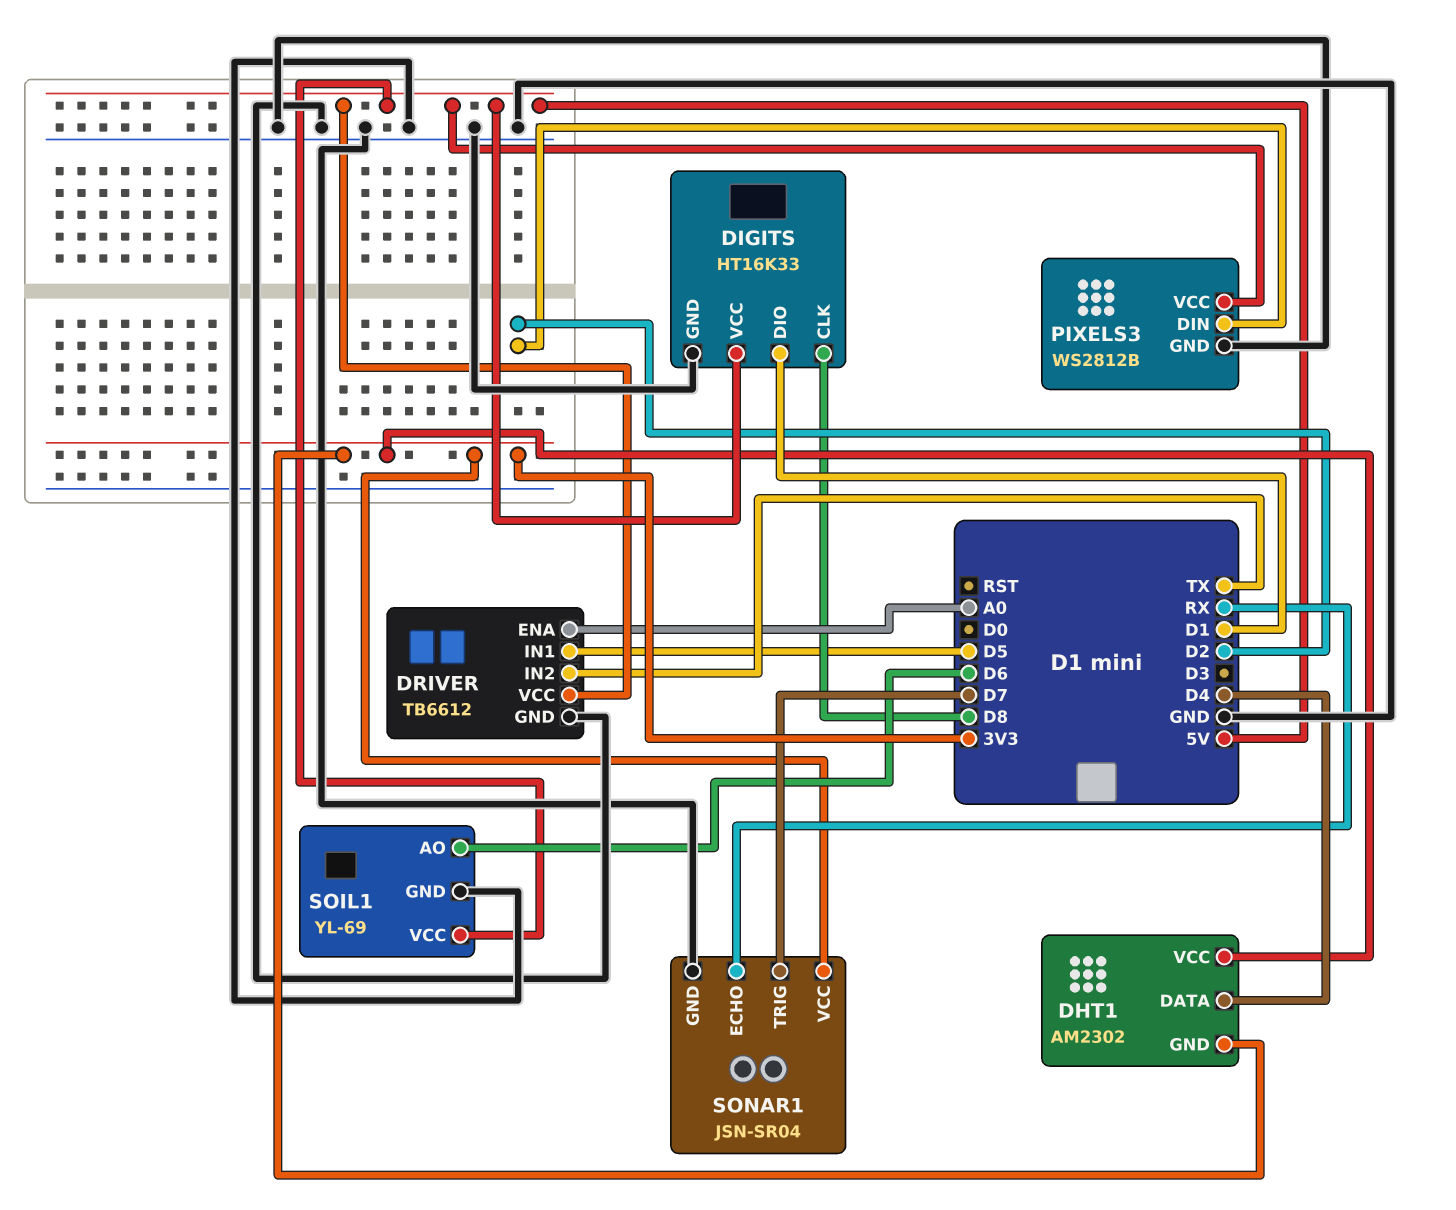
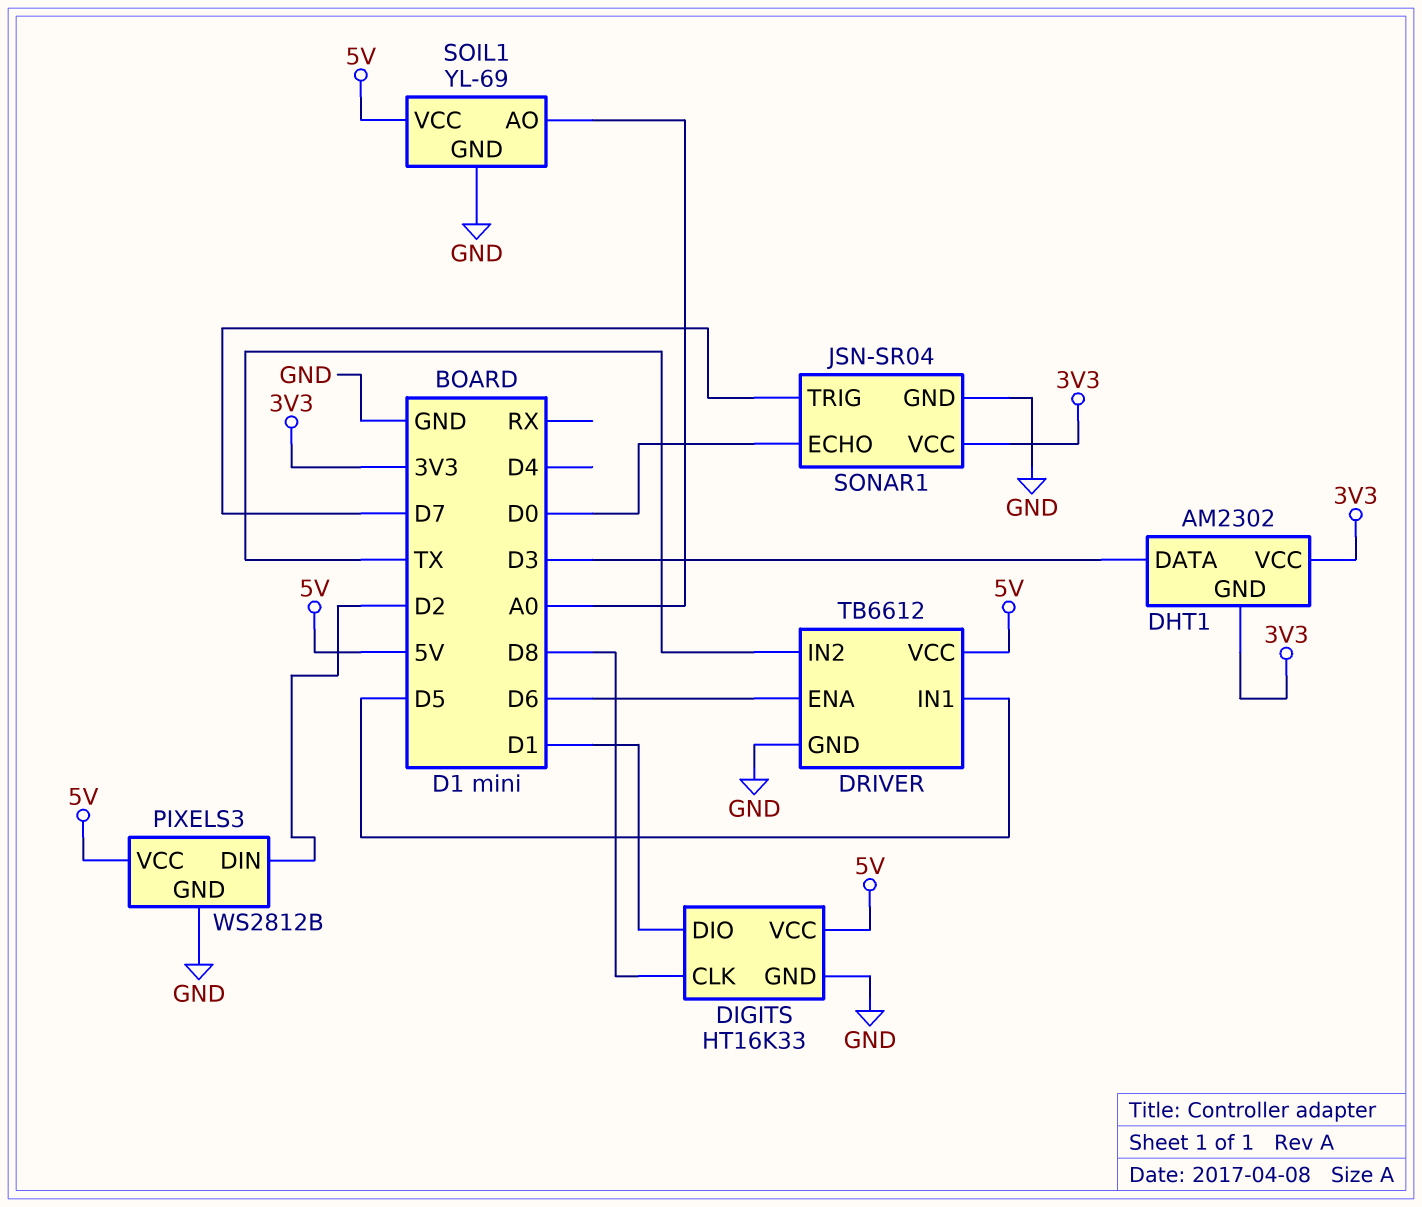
DHT1 pin DATA: D4 -> D3
DRIVER pin ENA: A0 -> D6
SOIL1 pin AO: D6 -> A0
SONAR1 pin ECHO: RX -> D0

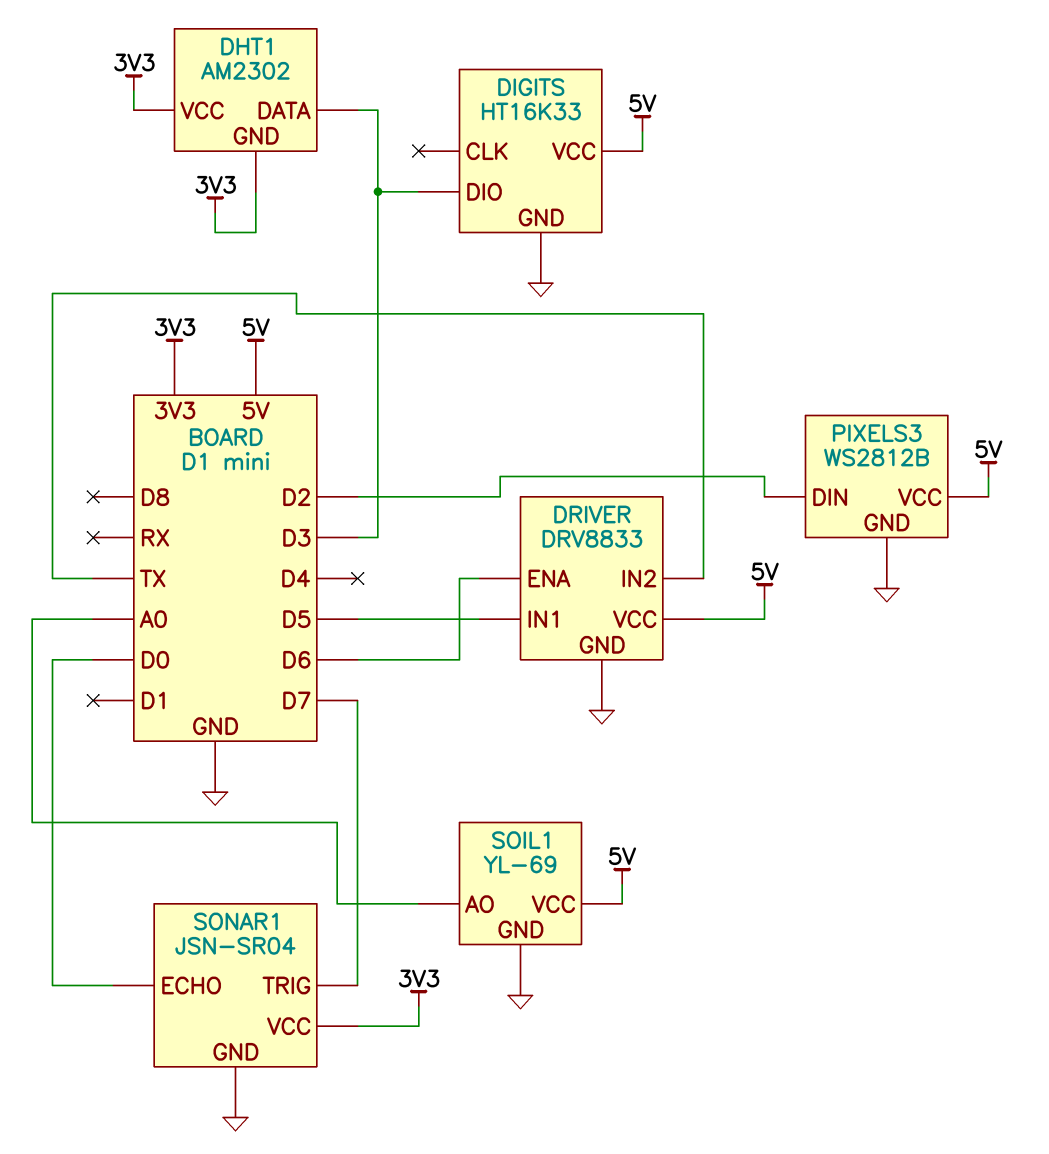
DIGITS pin CLK: D8 -> none
DIGITS pin DIO: D1 -> D3
DRIVER: TB6612 -> DRV8833

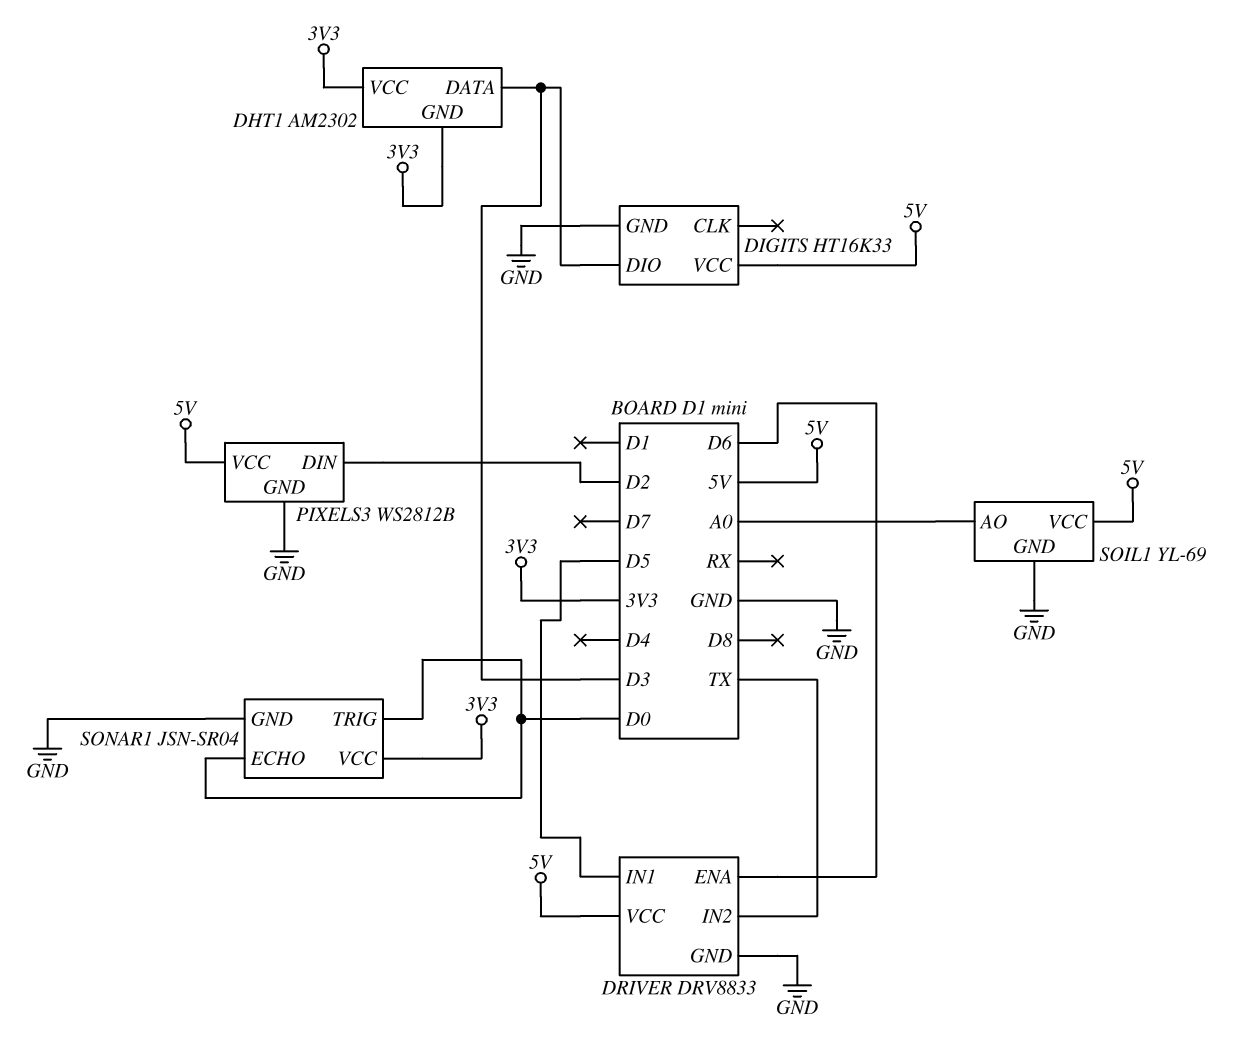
SONAR1 pin TRIG: D7 -> D0

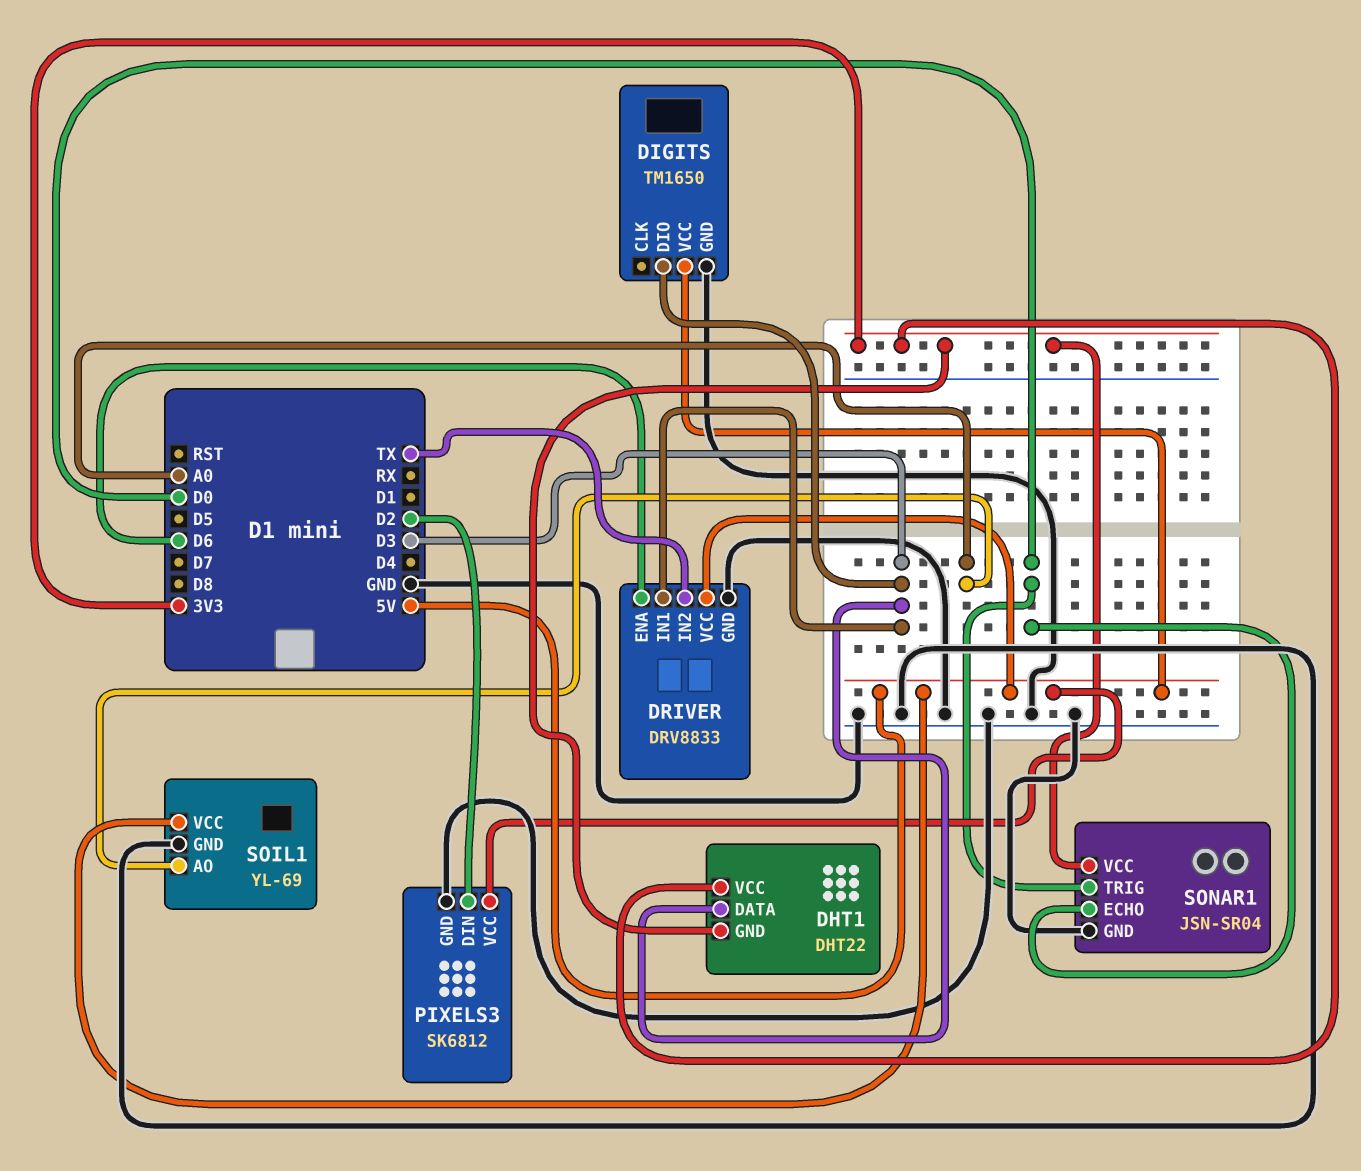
DHT1: AM2302 -> DHT22
DIGITS: HT16K33 -> TM1650
DRIVER pin IN1: D5 -> D3
PIXELS3: WS2812B -> SK6812

